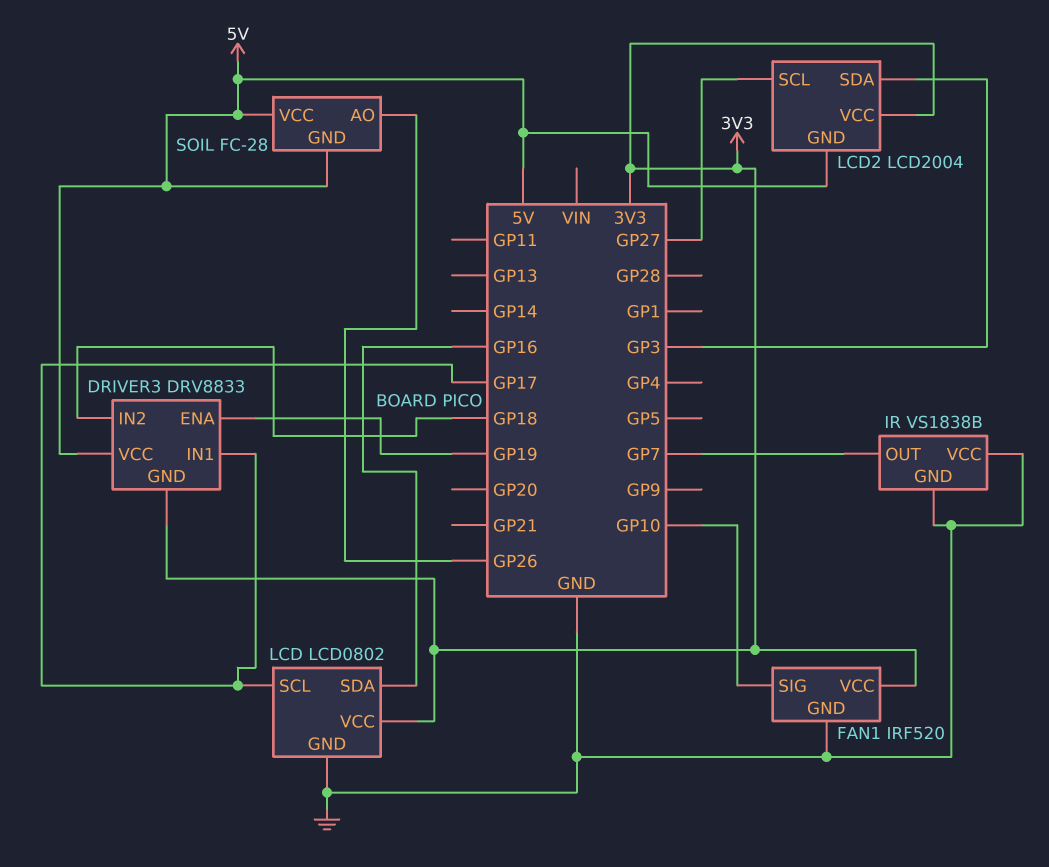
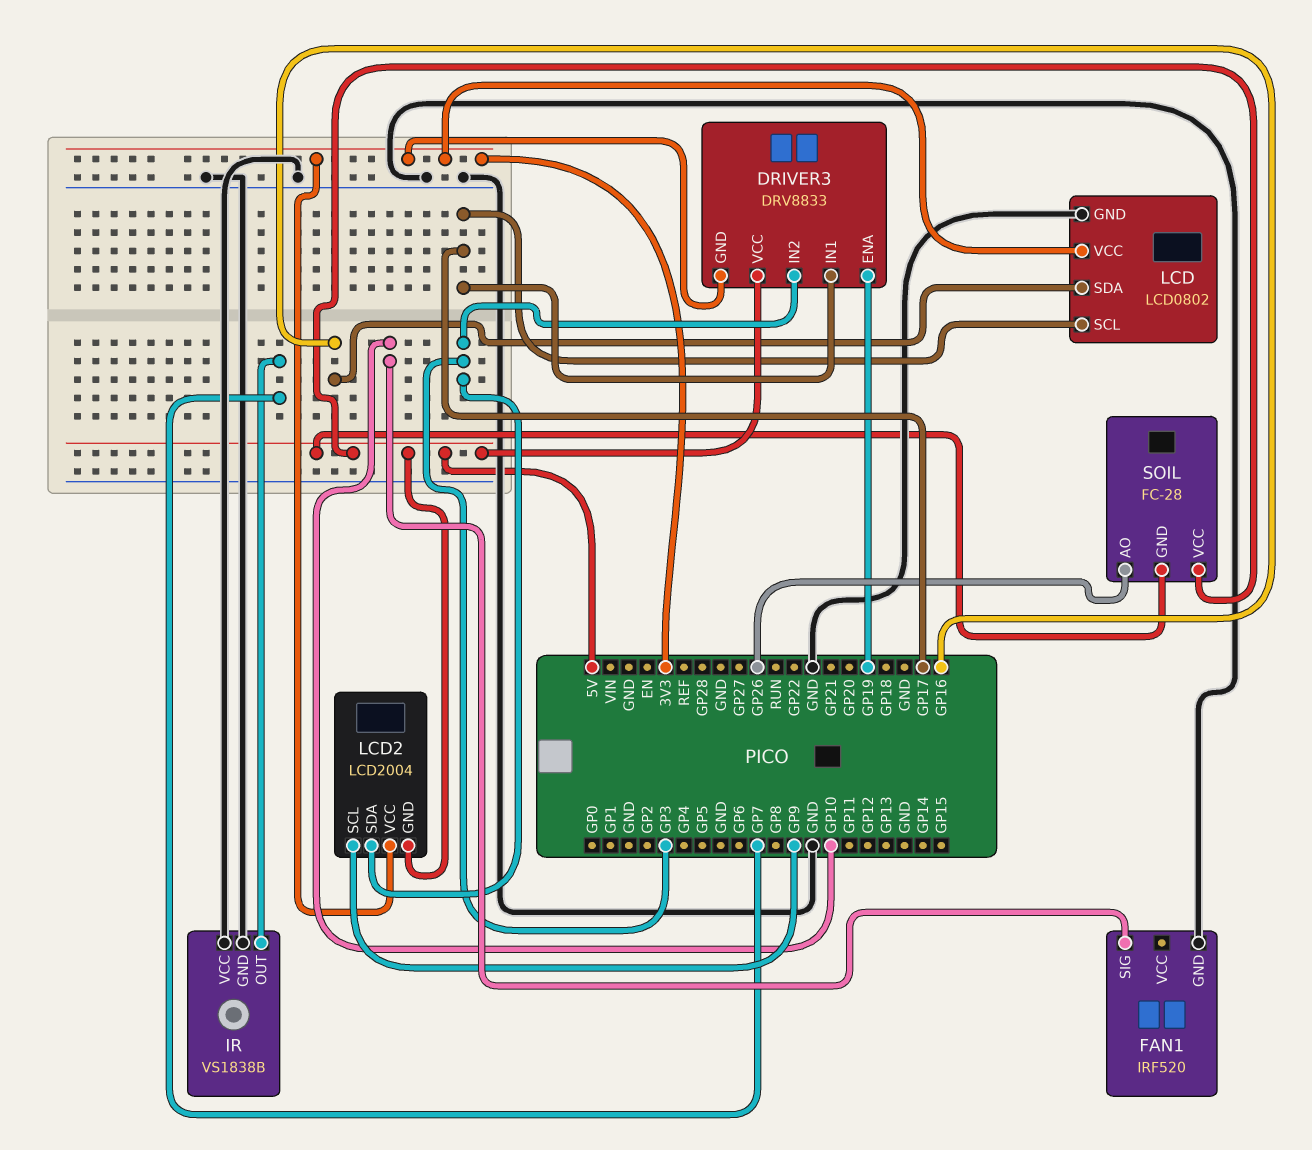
DRIVER3 pin IN2: GP18 -> GP3
FAN1 pin VCC: 3V3 -> none
LCD2 pin SCL: GP27 -> GP9

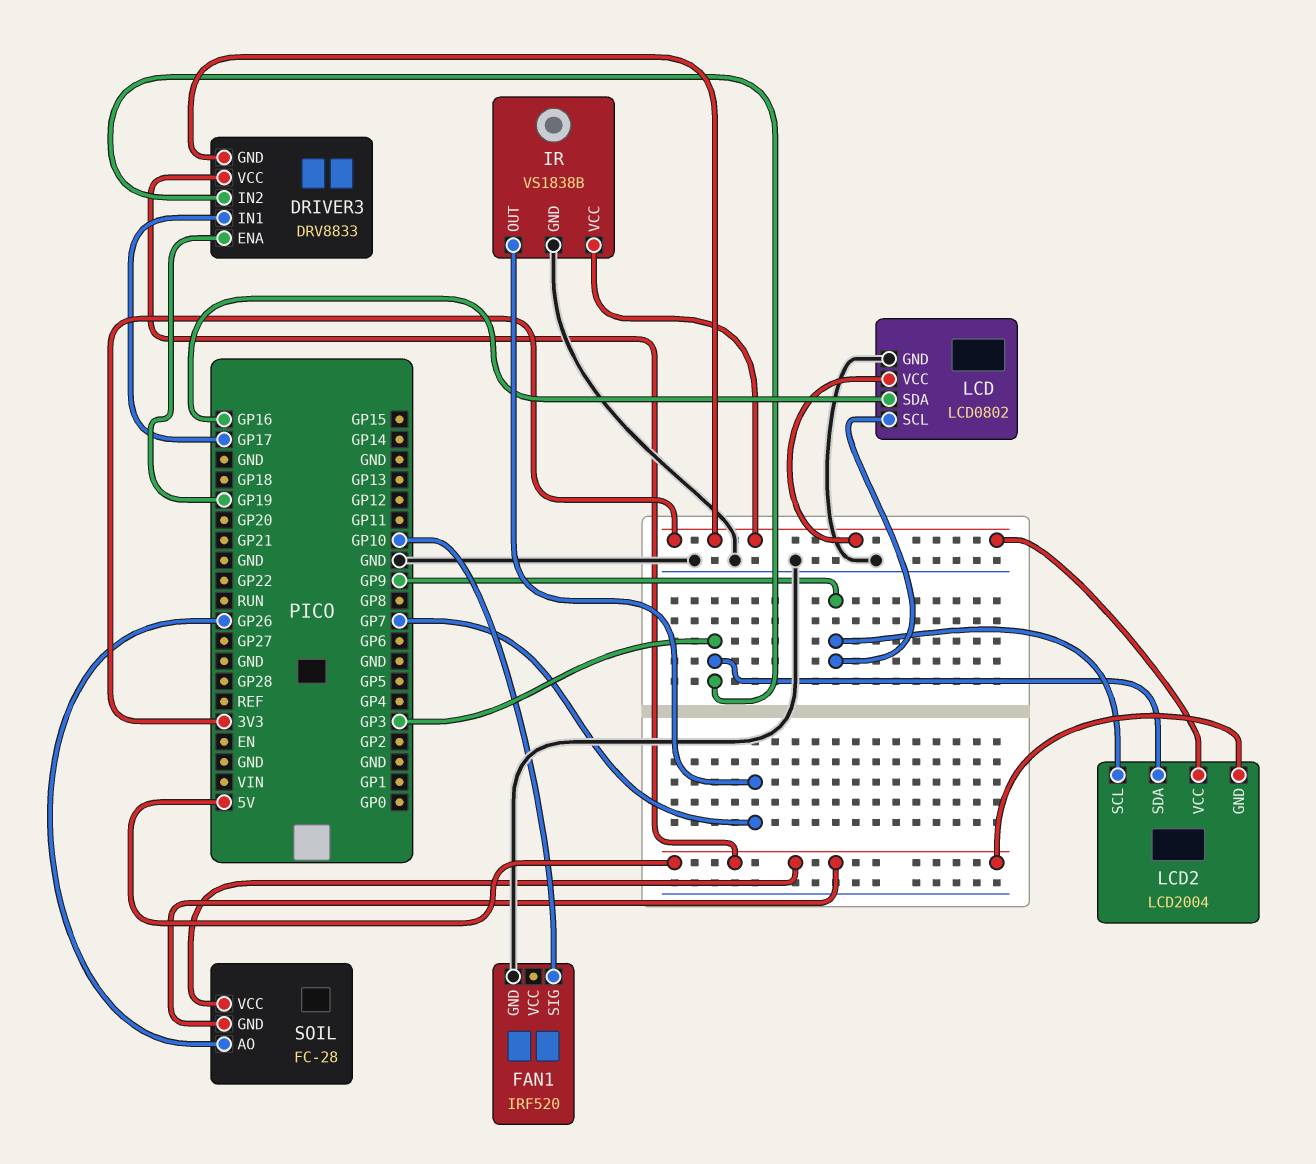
IR pin VCC: GND -> 3V3
LCD pin SCL: GP17 -> GP9

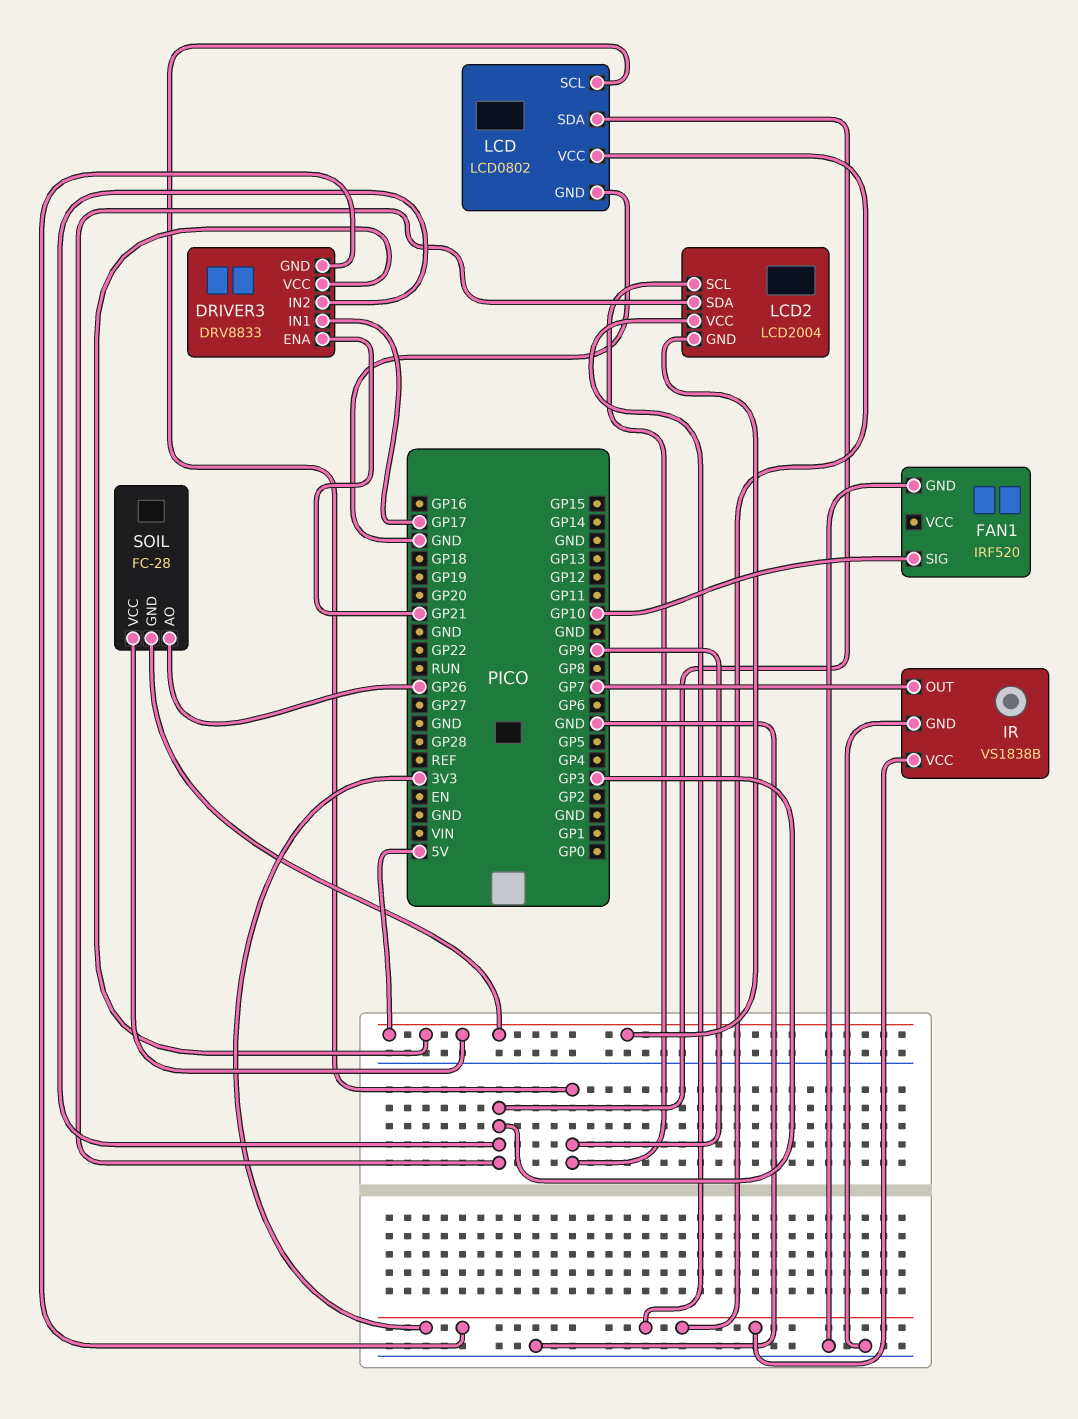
DRIVER3 pin ENA: GP19 -> GP21
LCD pin SDA: GP16 -> GP3

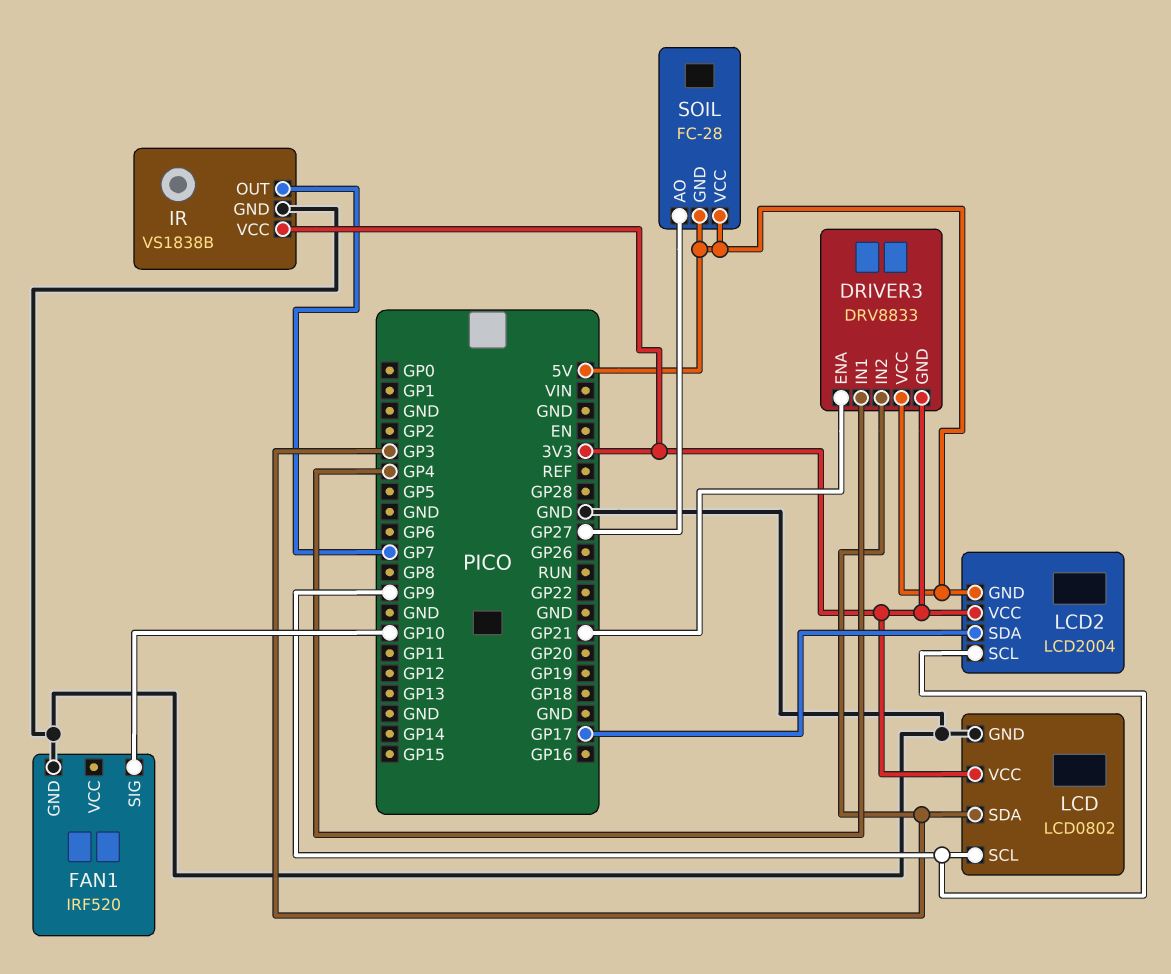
DRIVER3 pin IN1: GP17 -> GP4
LCD2 pin SDA: GP3 -> GP17
SOIL pin AO: GP26 -> GP27

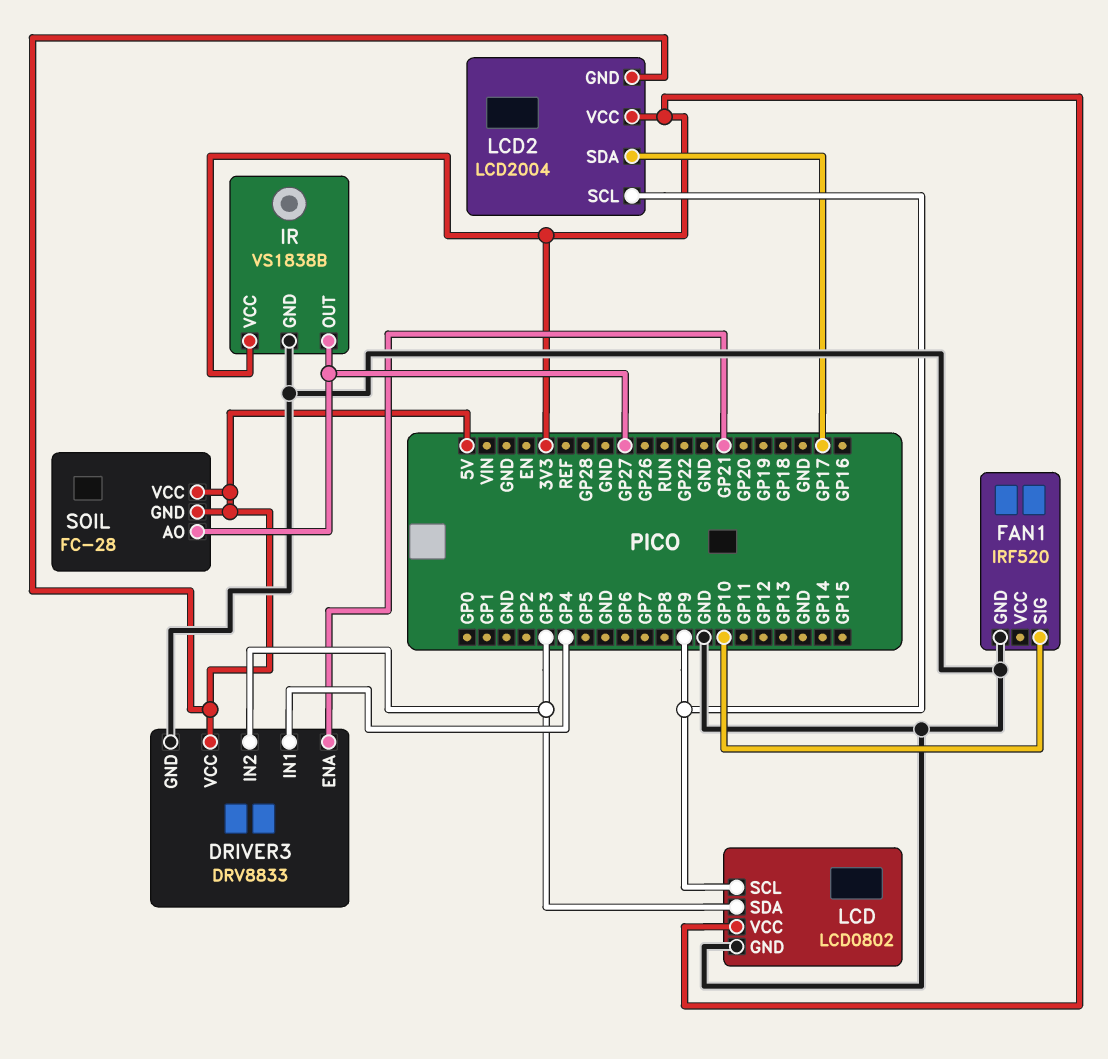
DRIVER3 pin GND: 3V3 -> GND
IR pin OUT: GP7 -> GP27

